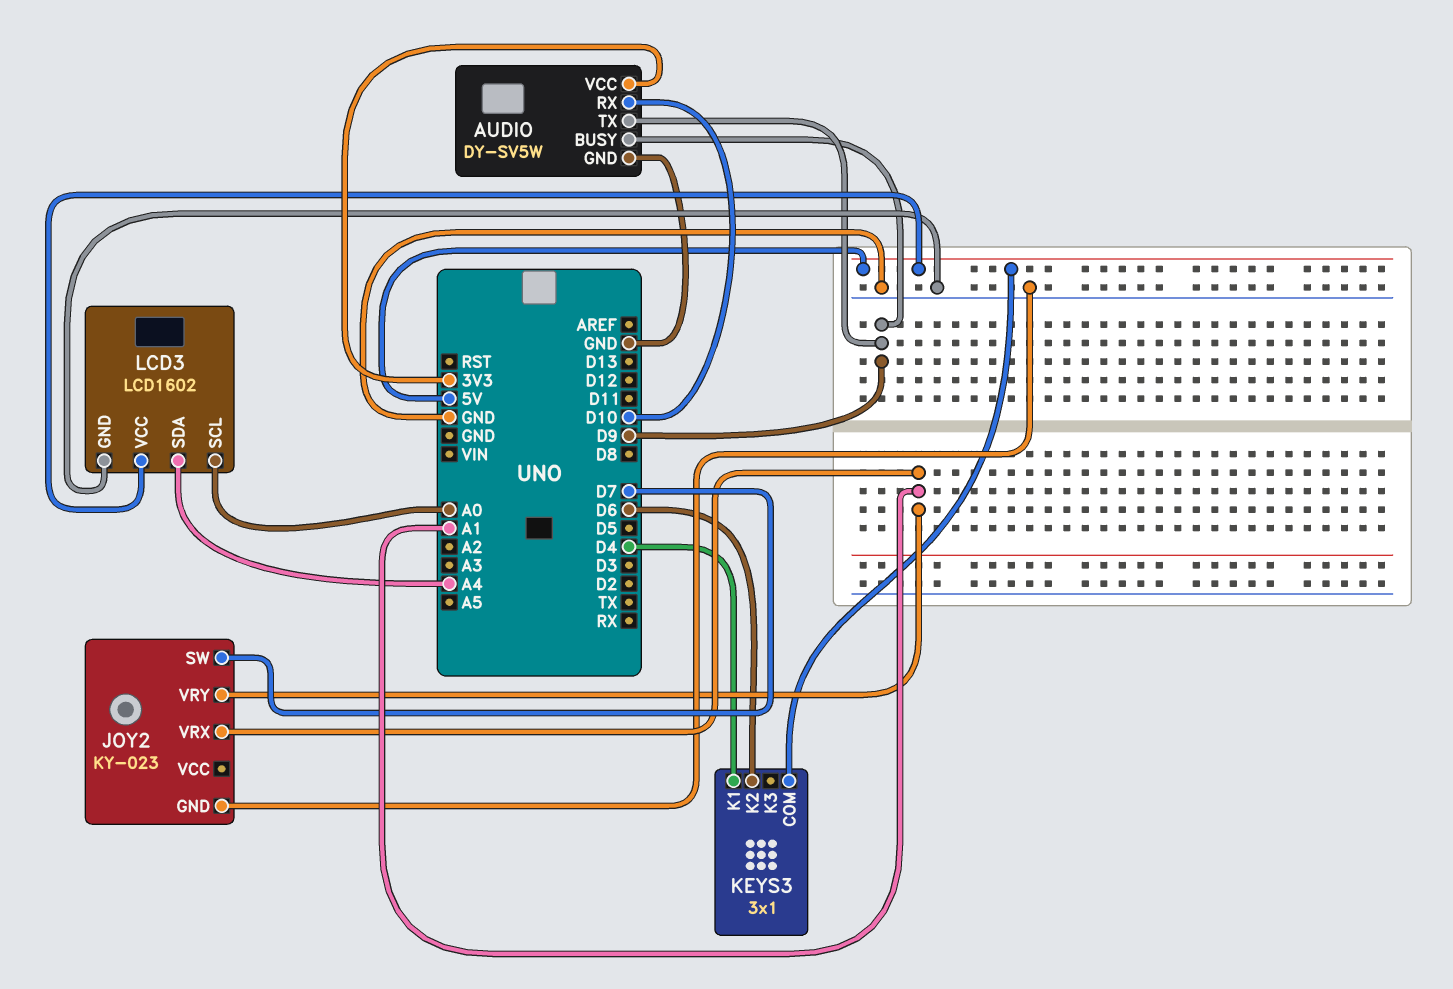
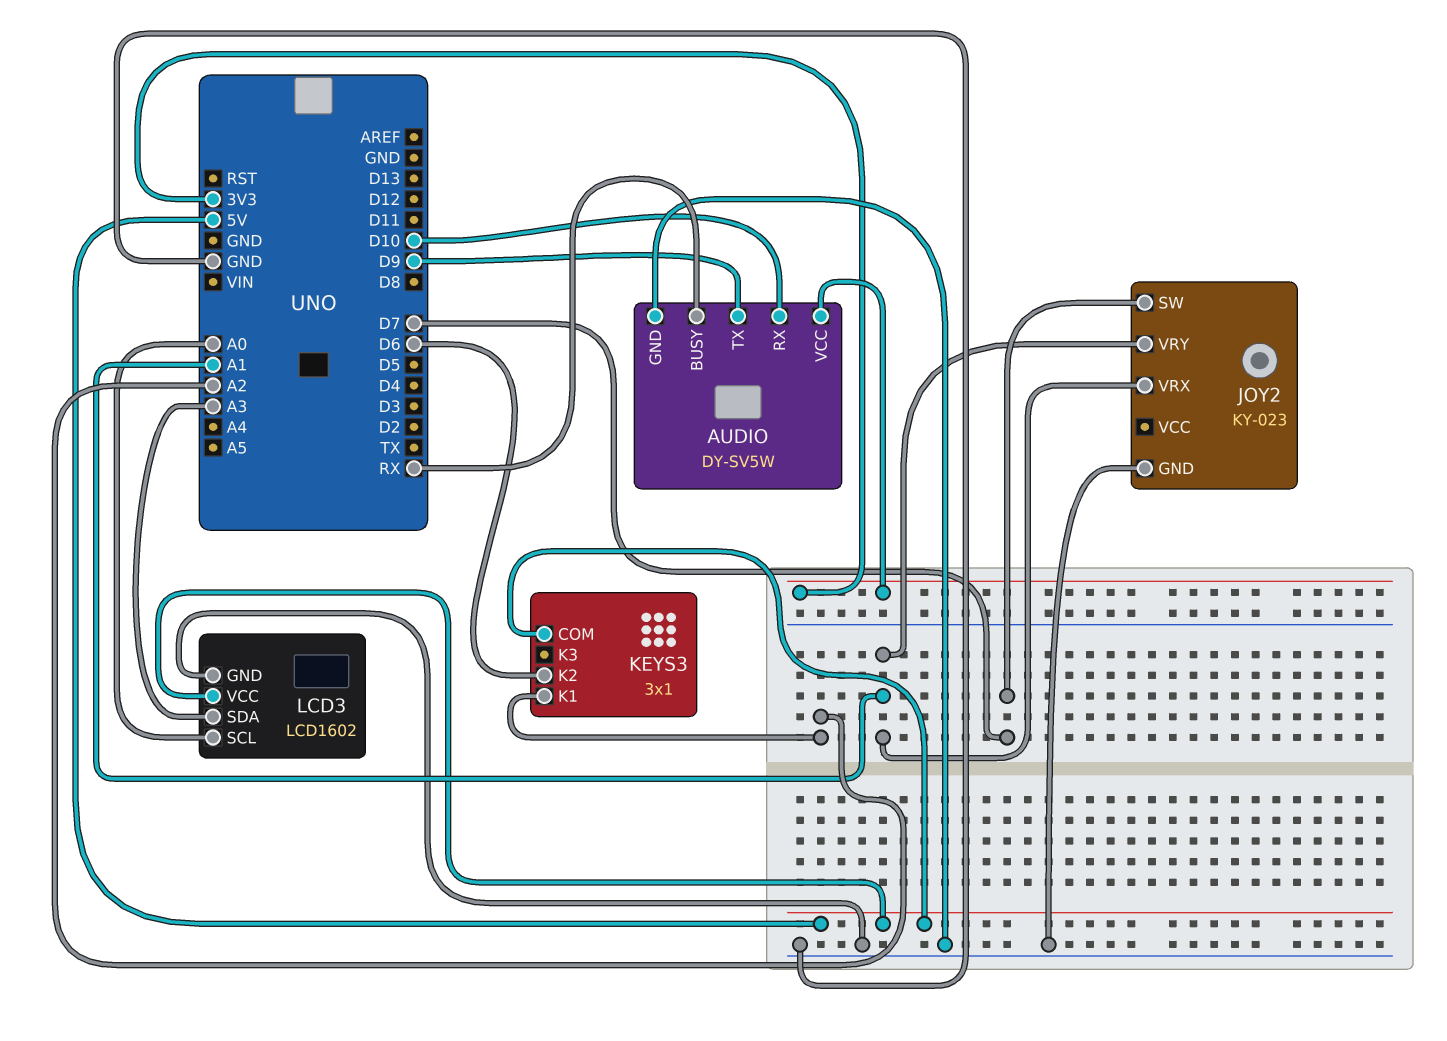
AUDIO pin BUSY: D9 -> RX
KEYS3 pin K1: D4 -> A2
LCD3 pin SDA: A4 -> A3

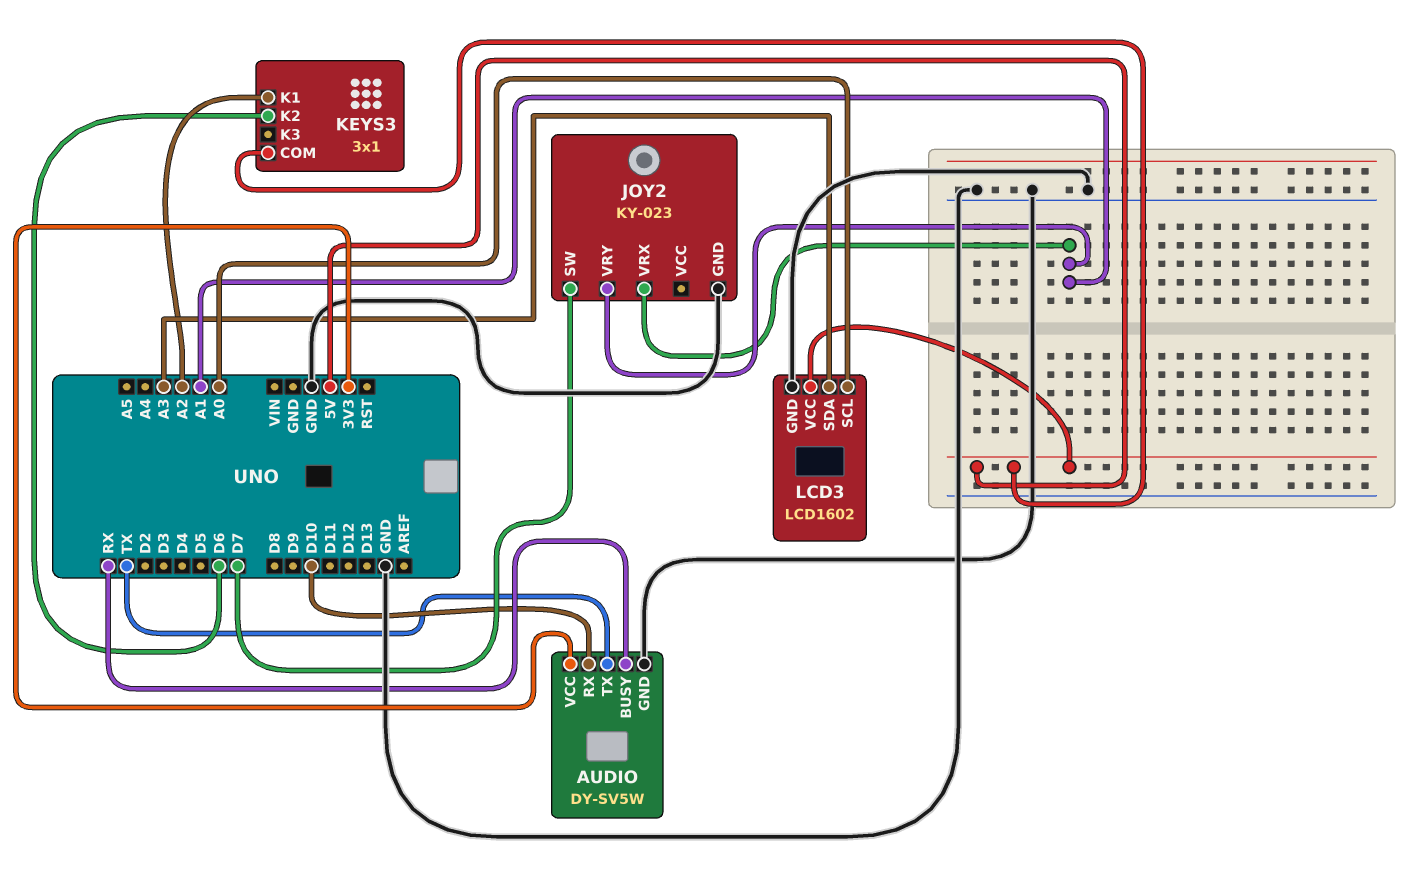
AUDIO pin TX: D9 -> TX

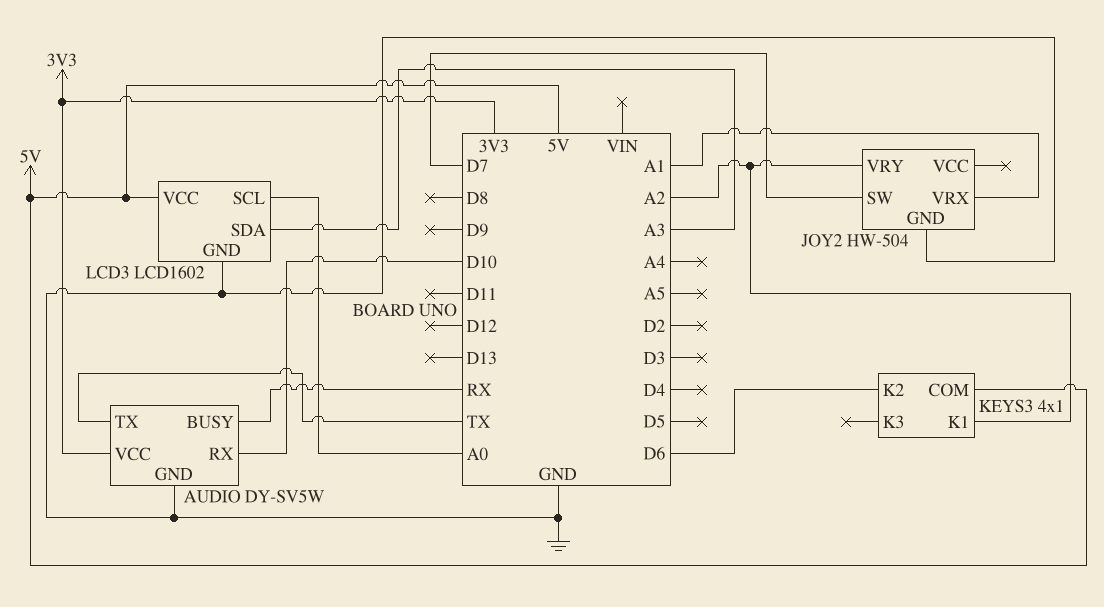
JOY2: KY-023 -> HW-504
JOY2 pin VRY: A1 -> A2
KEYS3: 3x1 -> 4x1

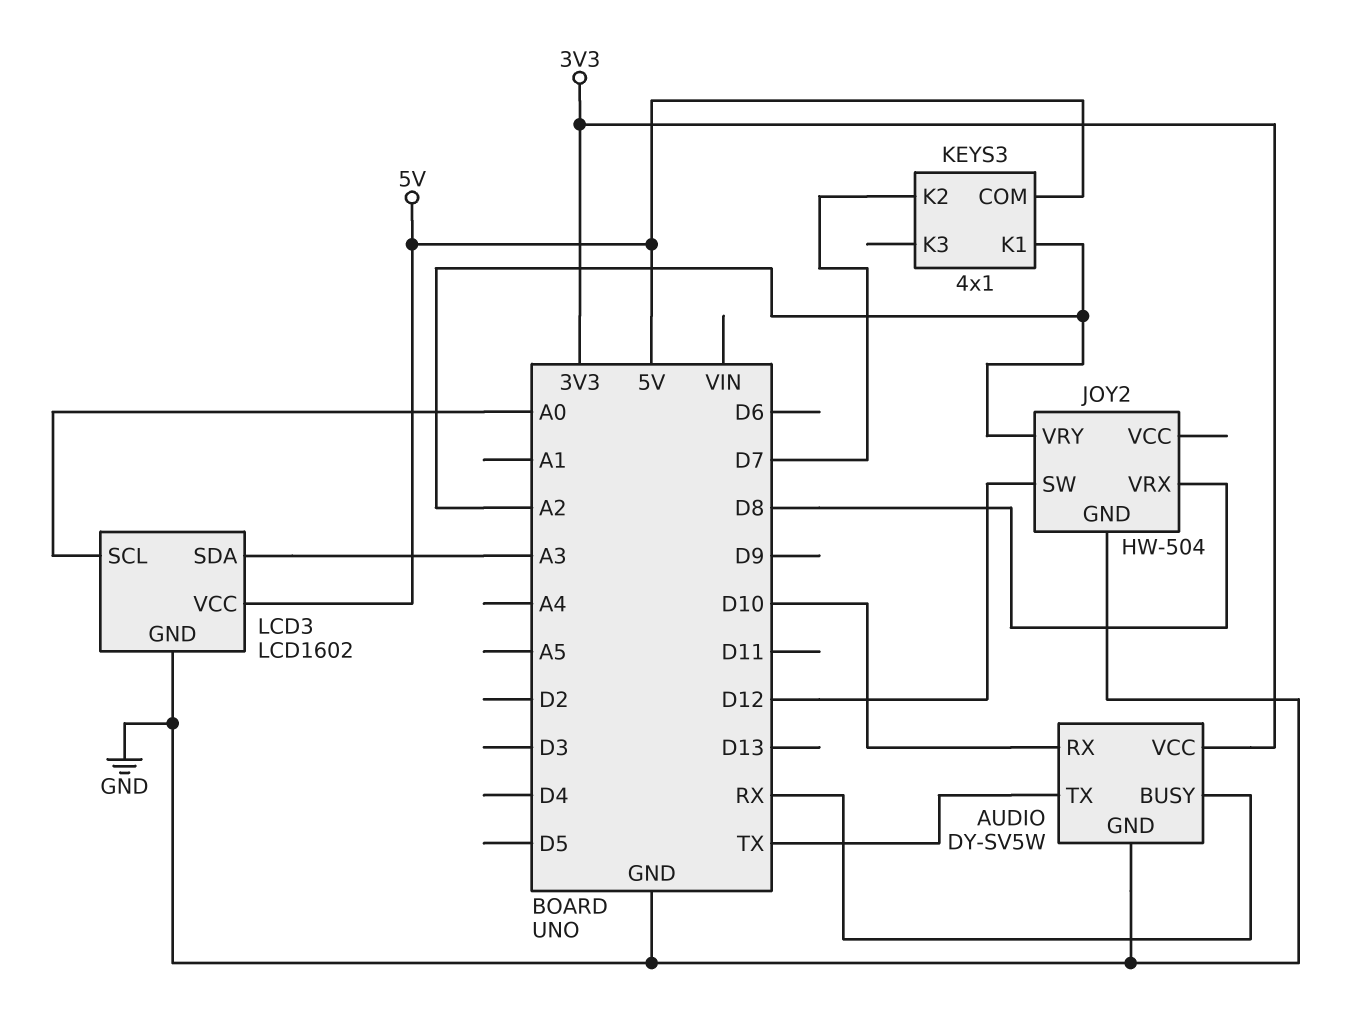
JOY2 pin SW: D7 -> D12
JOY2 pin VRX: A1 -> D8
KEYS3 pin K2: D6 -> D7

